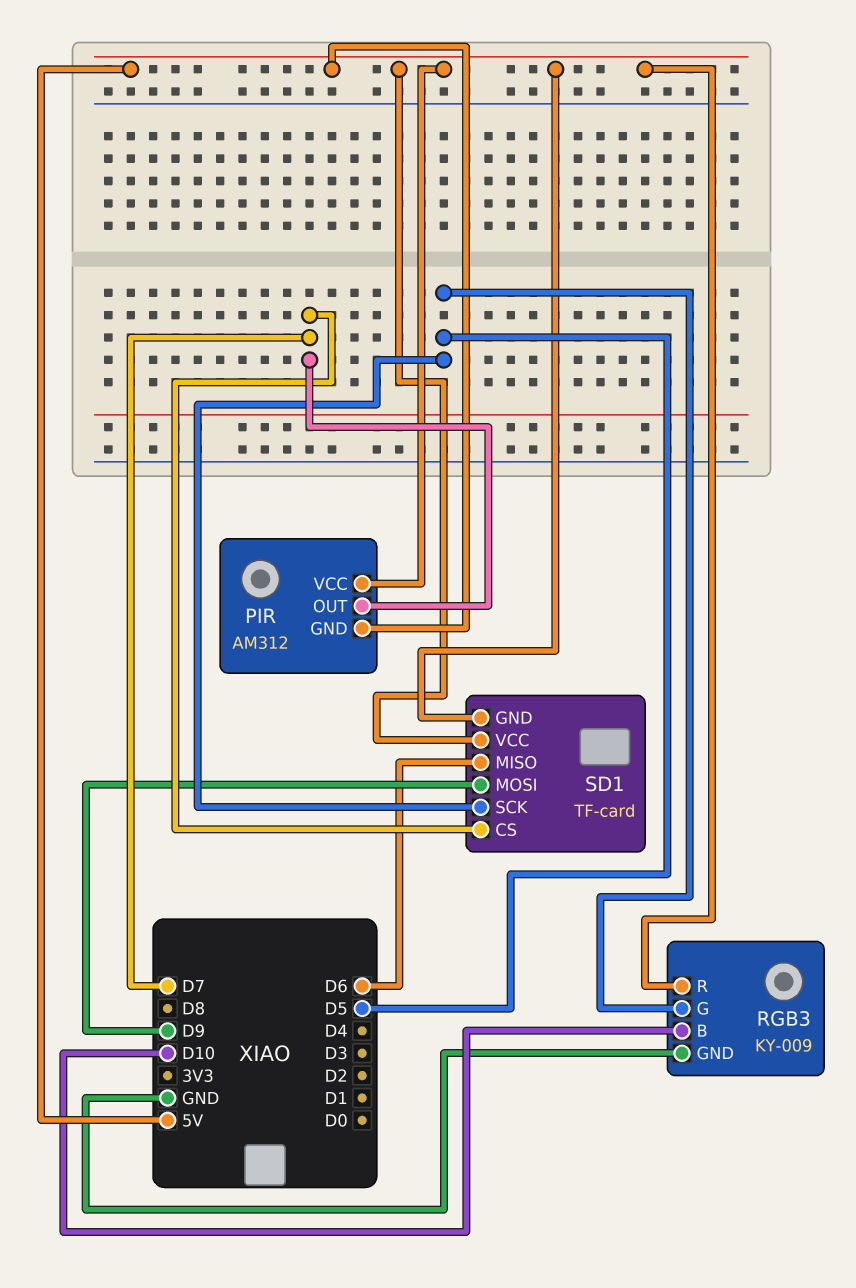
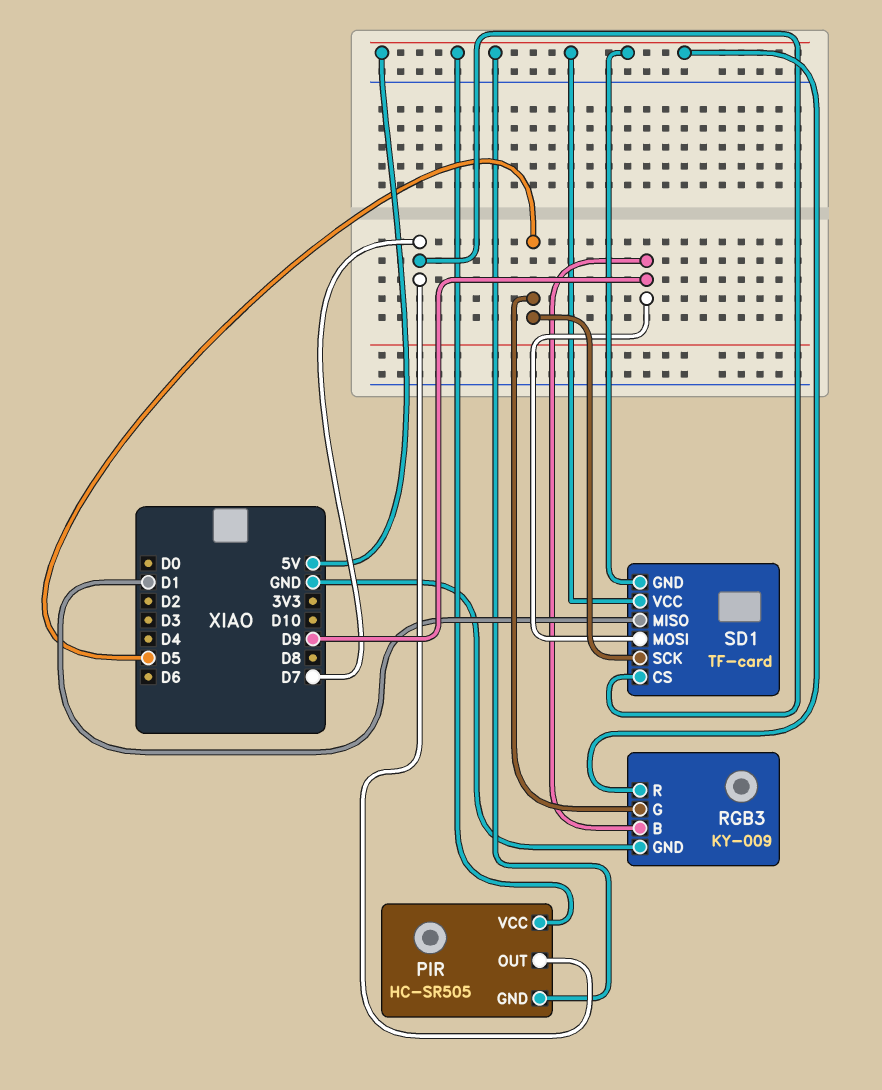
PIR: AM312 -> HC-SR505
RGB3 pin B: D10 -> D9
SD1 pin MISO: D6 -> D1

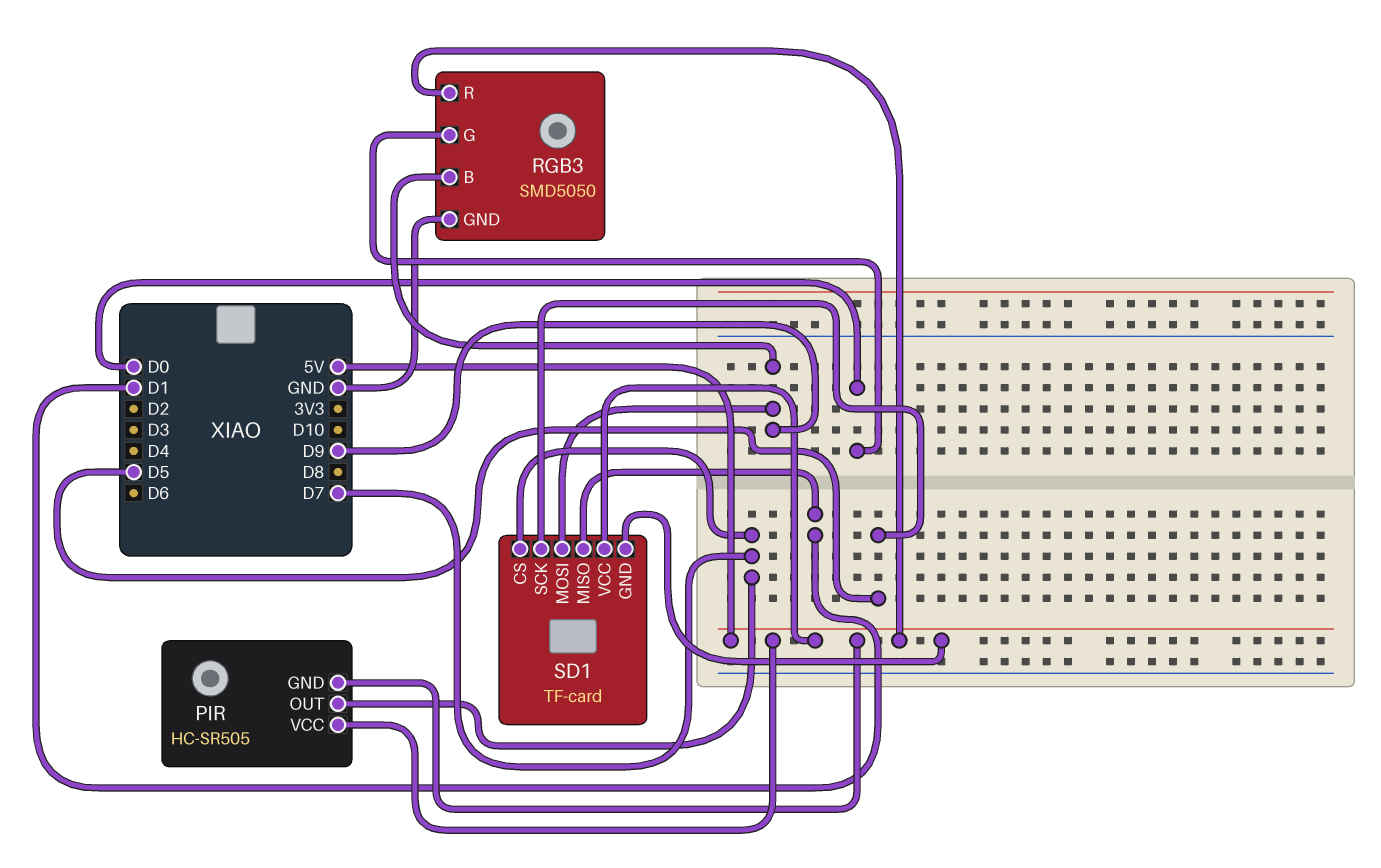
RGB3: KY-009 -> SMD5050
RGB3 pin G: D5 -> D0

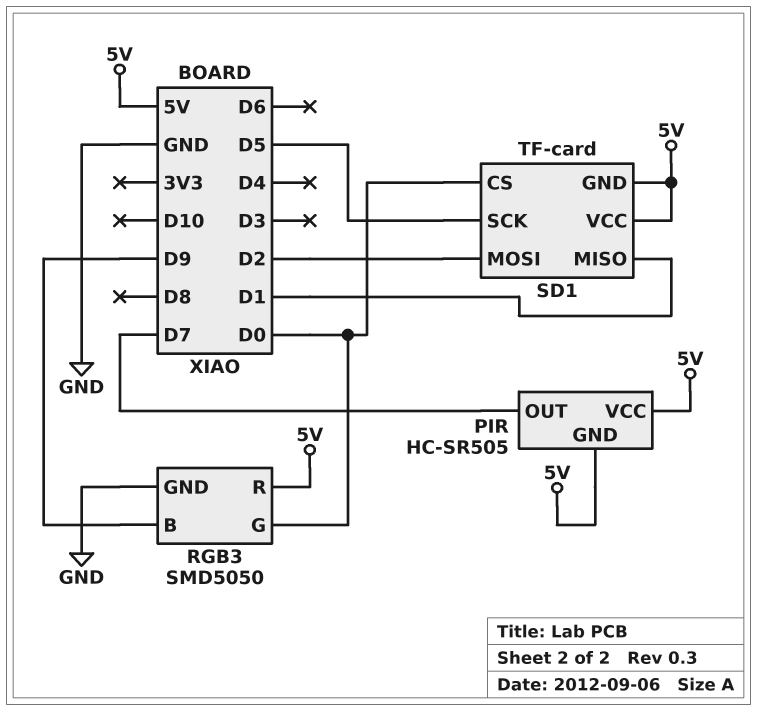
SD1 pin CS: D7 -> D0
SD1 pin MOSI: D9 -> D2

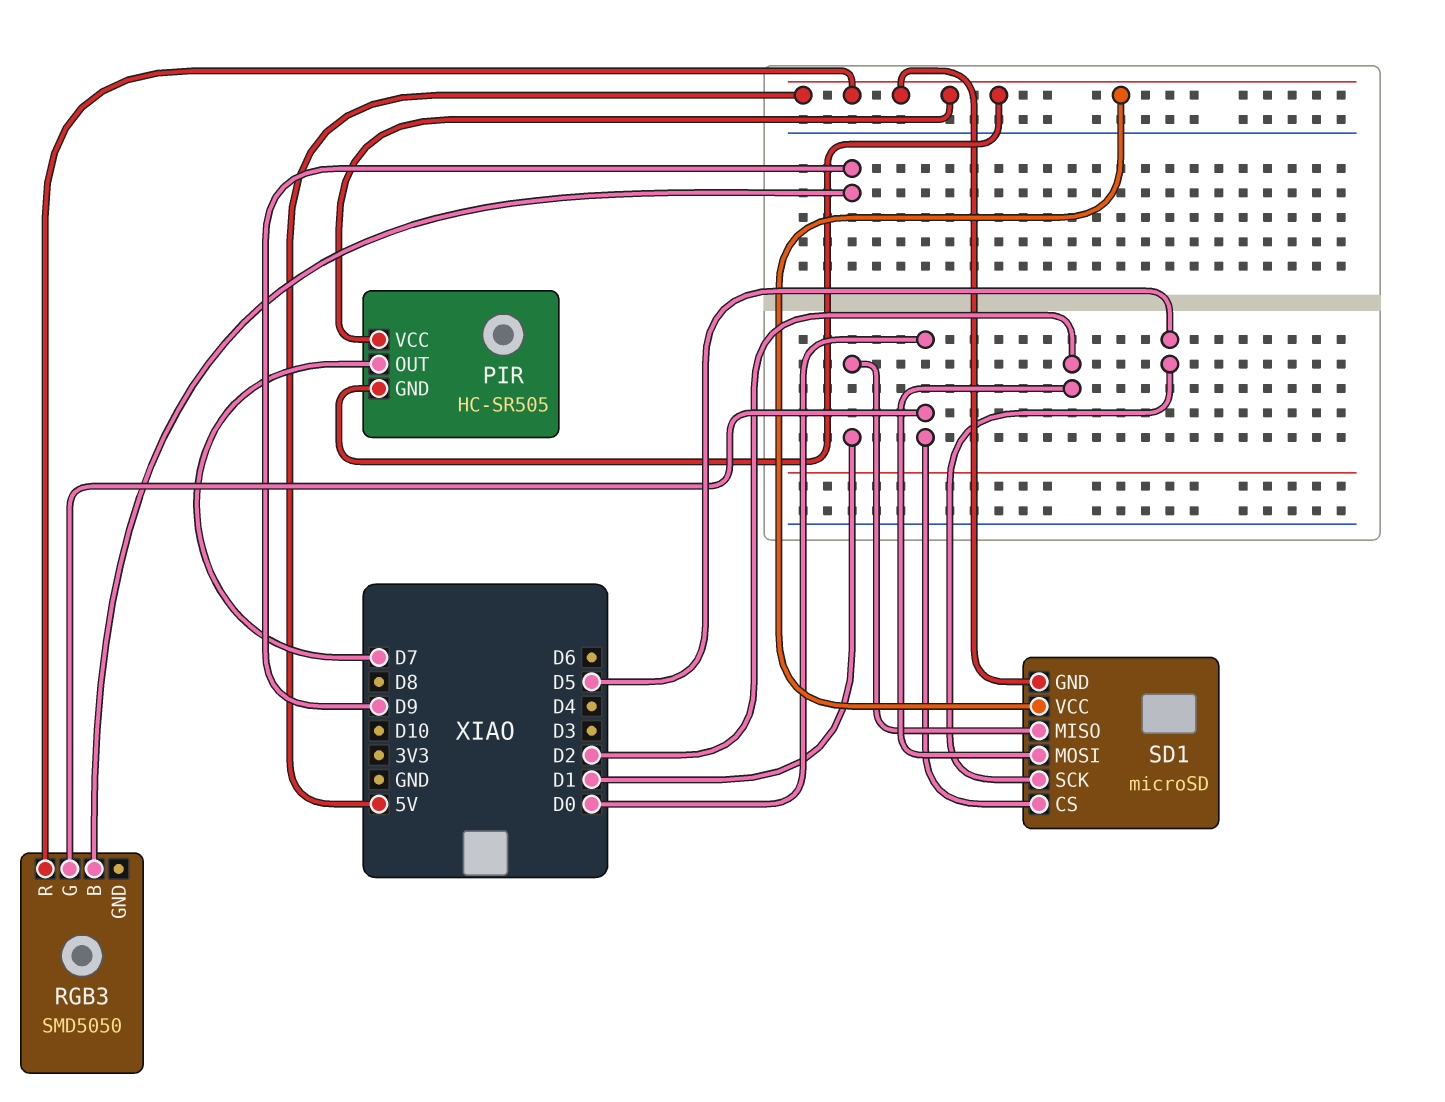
RGB3 pin GND: GND -> none
SD1: TF-card -> microSD

